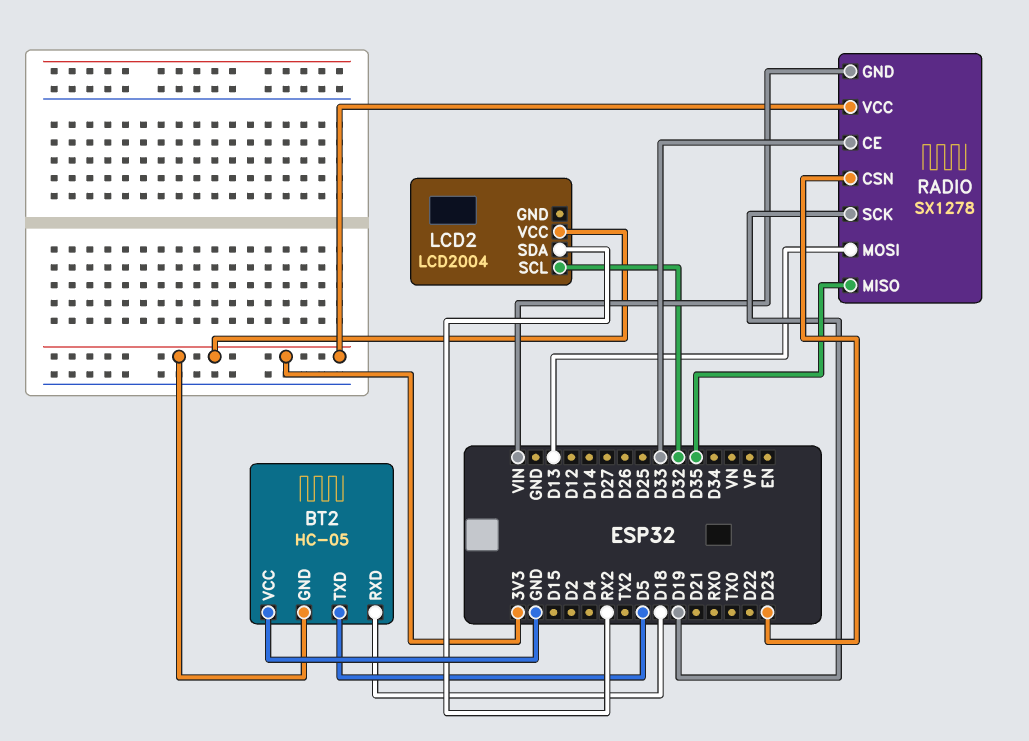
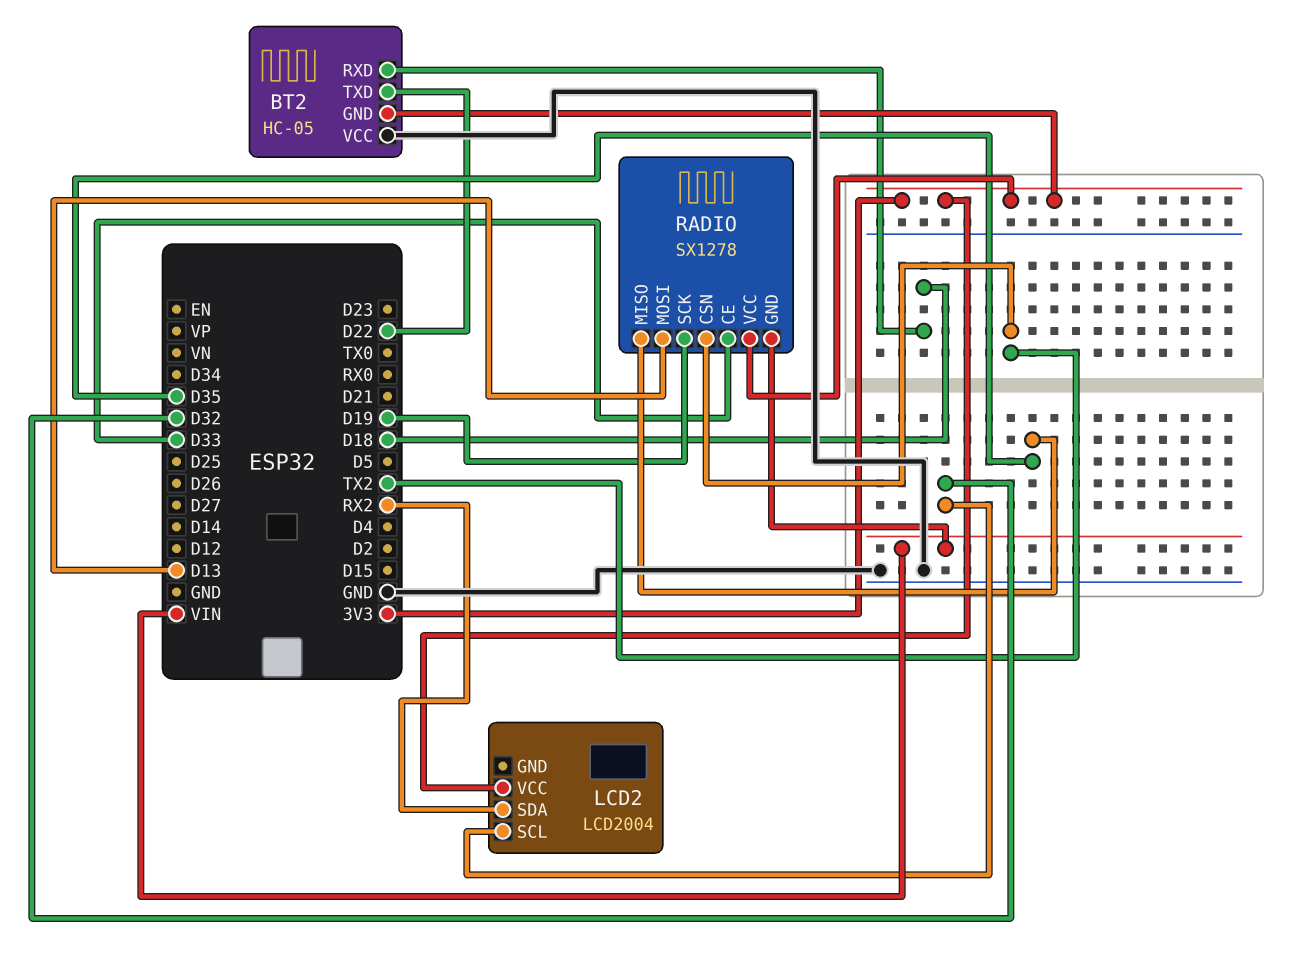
BT2 pin TXD: D5 -> D22
RADIO pin CSN: D23 -> TX2

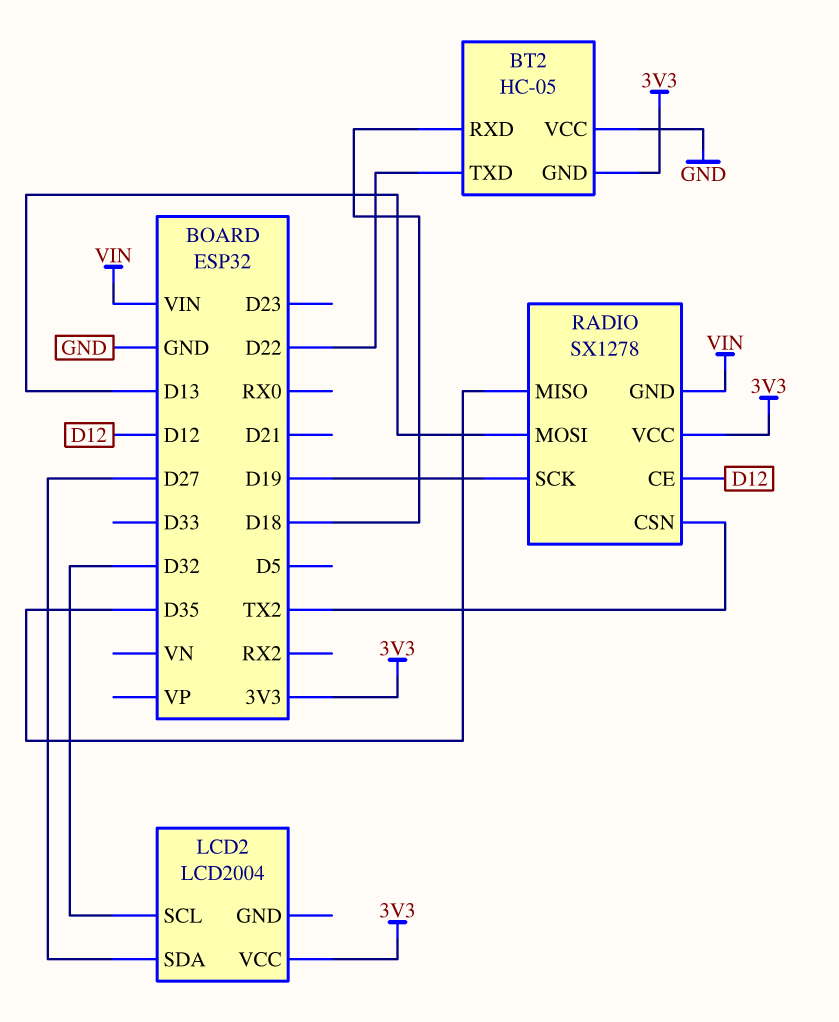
LCD2 pin SDA: RX2 -> D27
RADIO pin CE: D33 -> D12

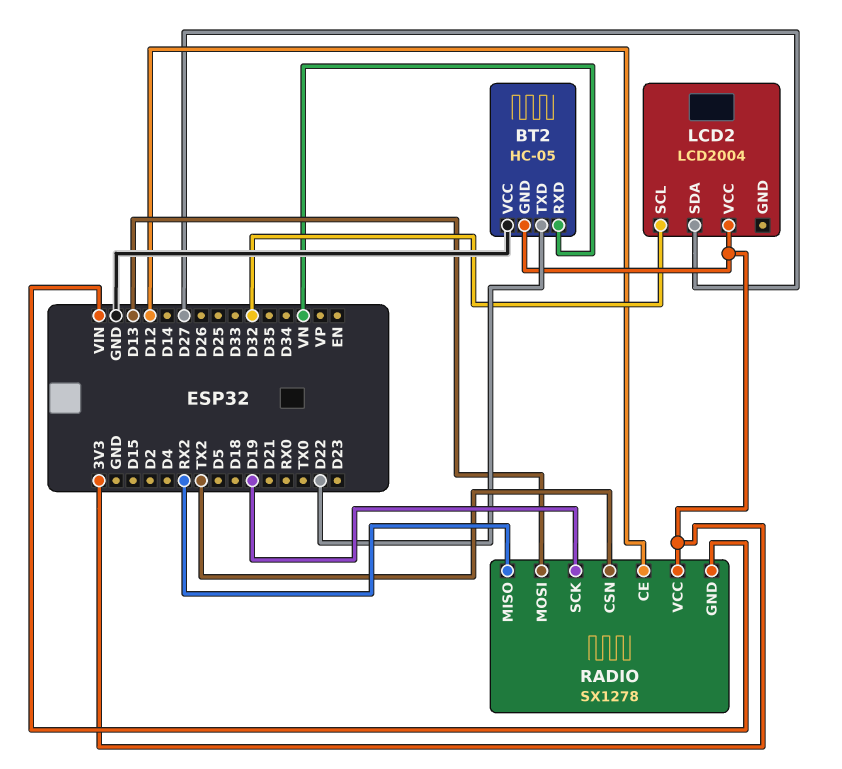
BT2 pin RXD: D18 -> VN
RADIO pin MISO: D35 -> RX2

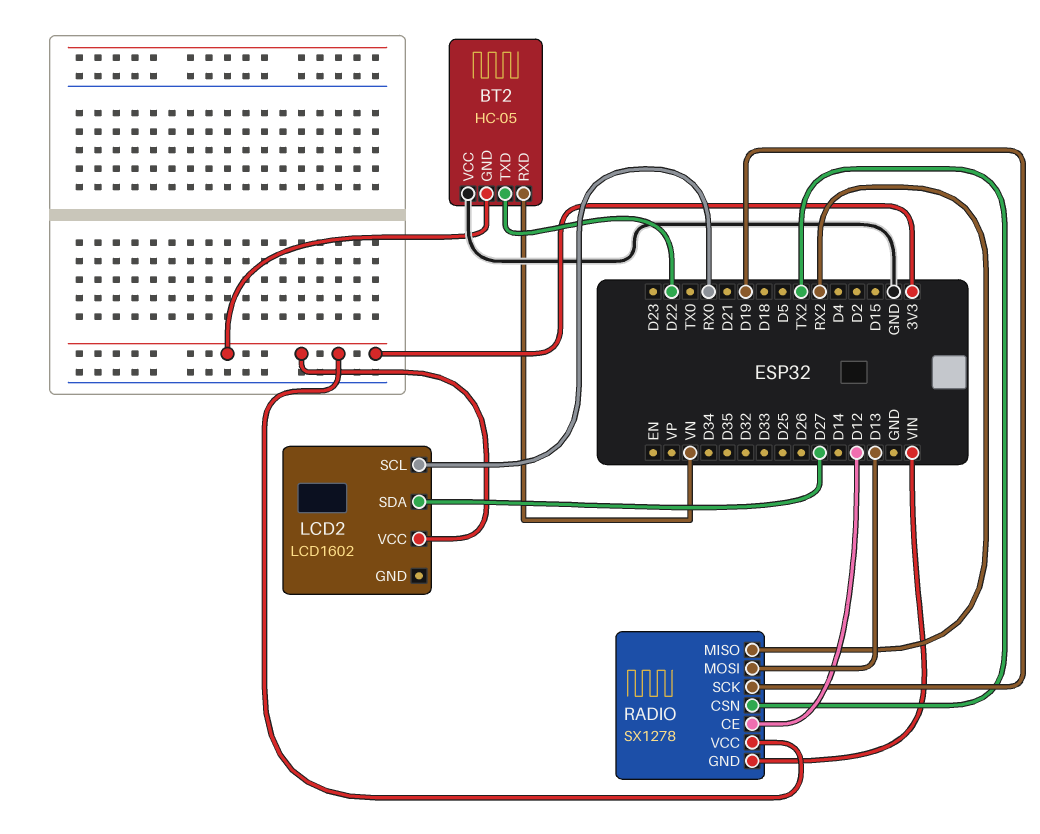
LCD2: LCD2004 -> LCD1602
LCD2 pin SCL: D32 -> RX0

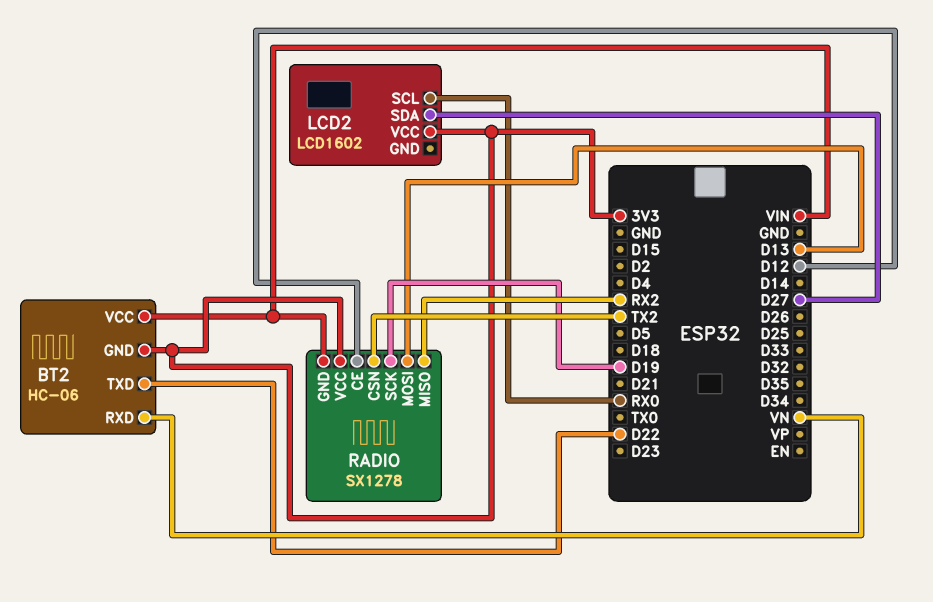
BT2: HC-05 -> HC-06
BT2 pin VCC: GND -> VIN

